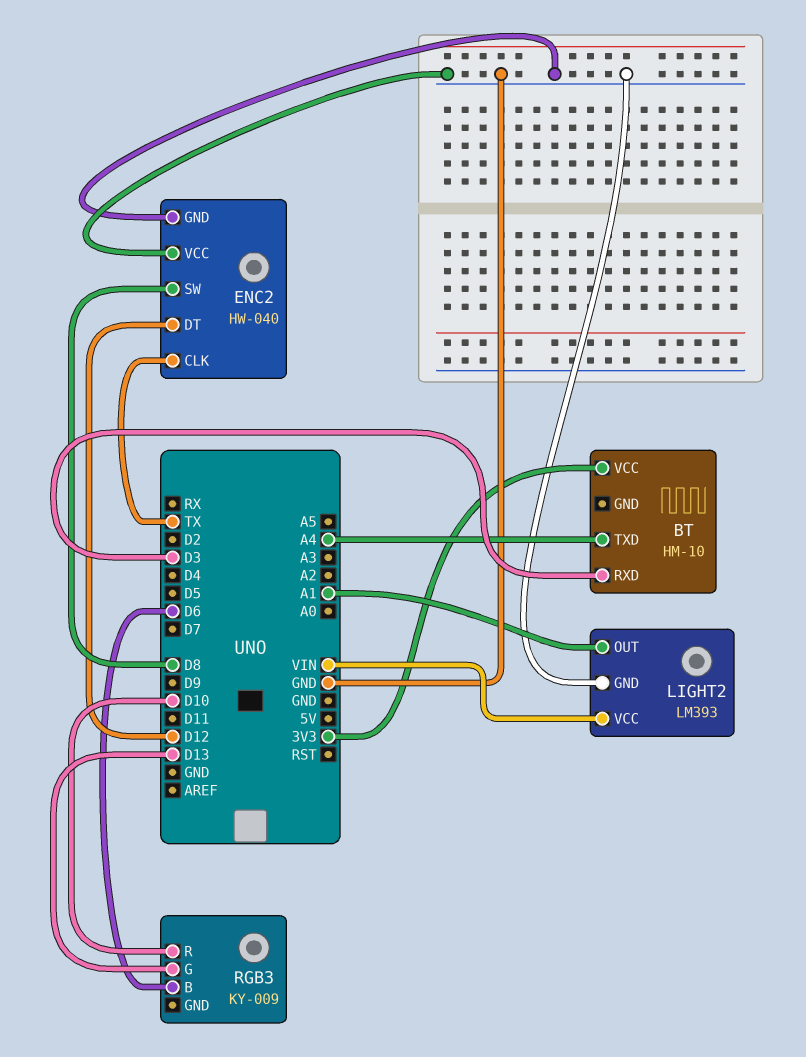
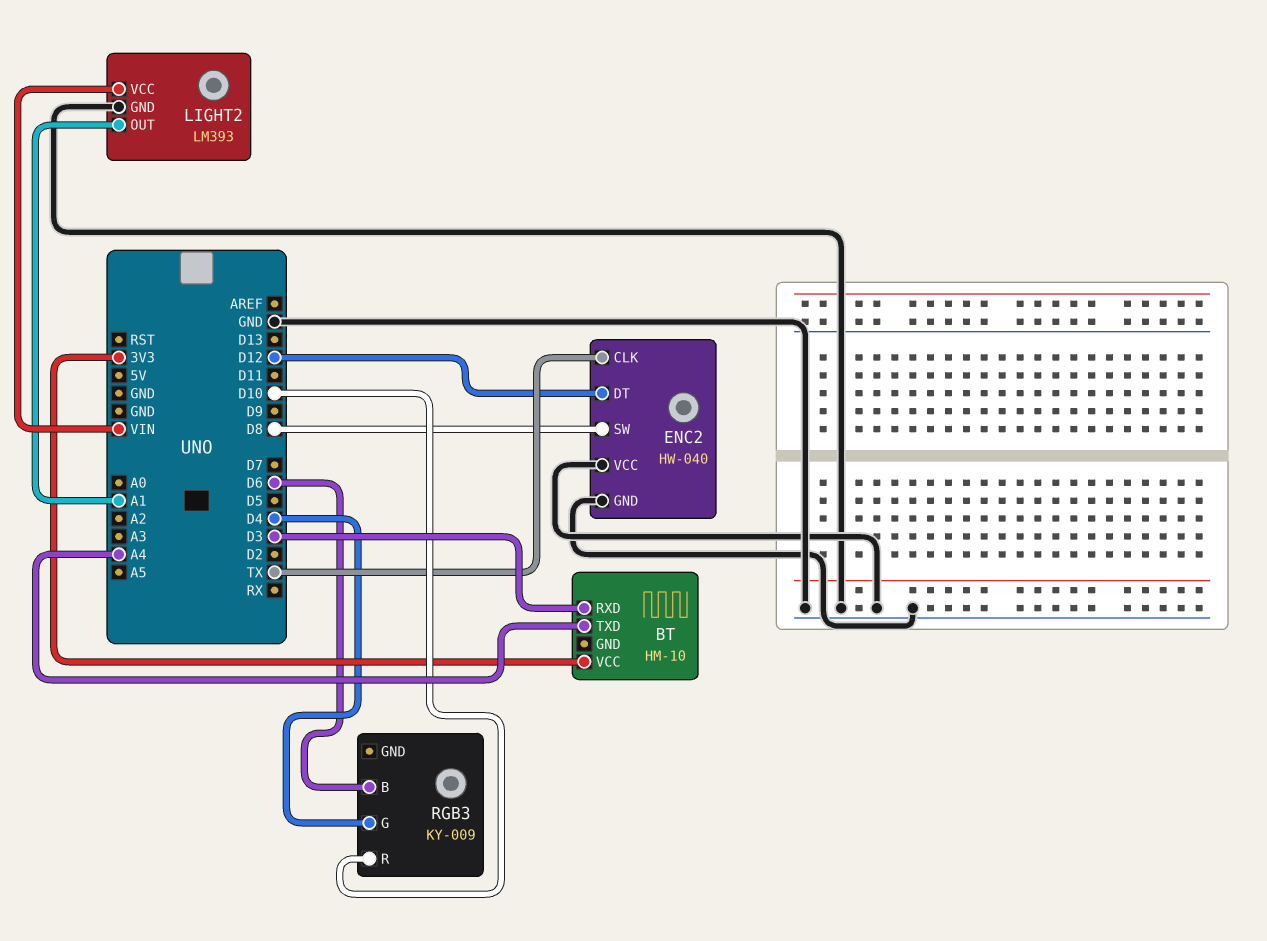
RGB3 pin G: D13 -> D4

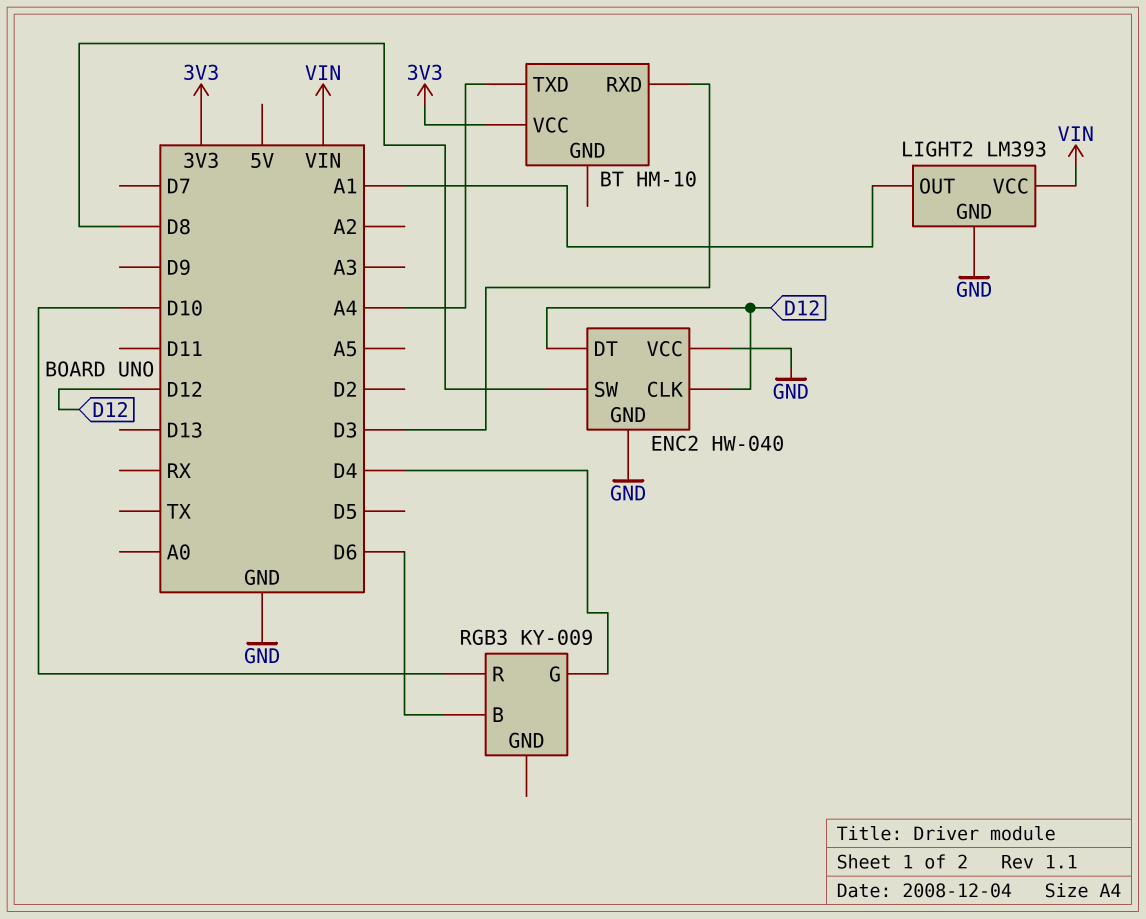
ENC2 pin CLK: TX -> D12

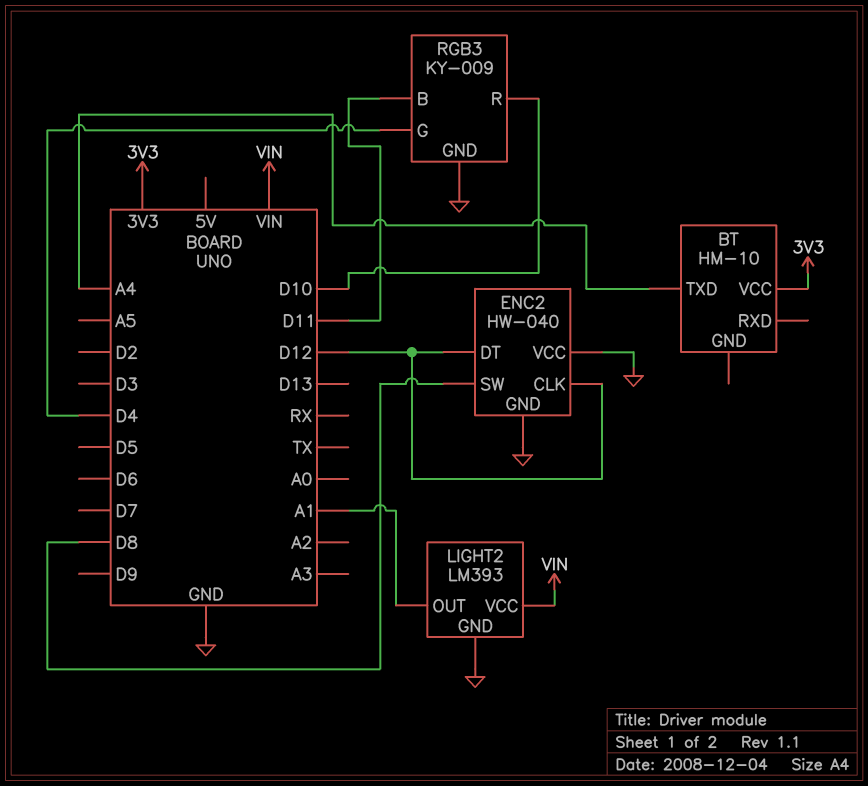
BT pin RXD: D3 -> none
RGB3 pin B: D6 -> D11
RGB3 pin GND: none -> GND

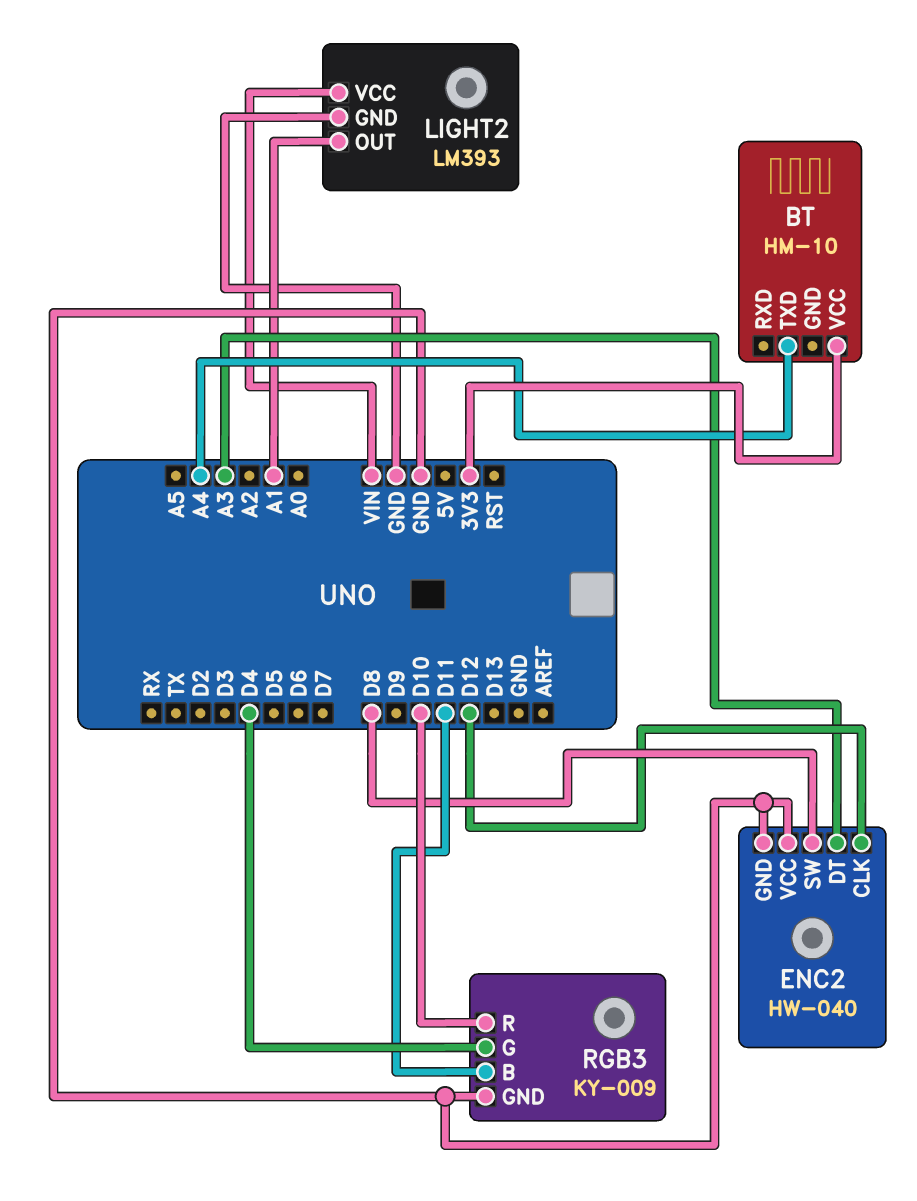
ENC2 pin DT: D12 -> A3

